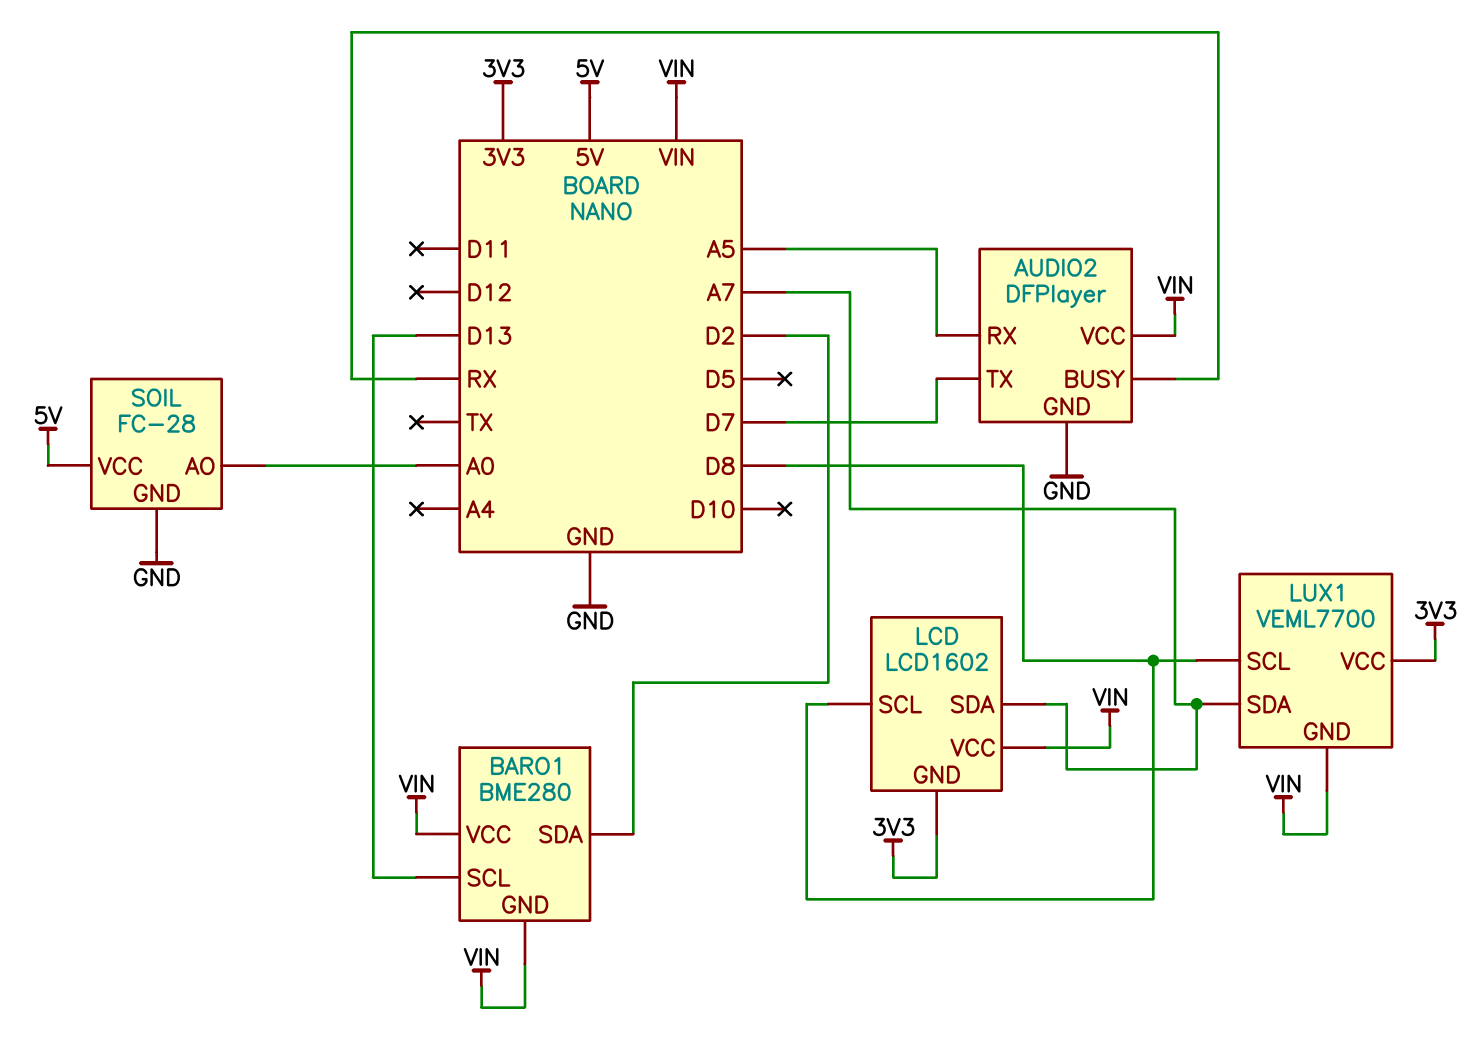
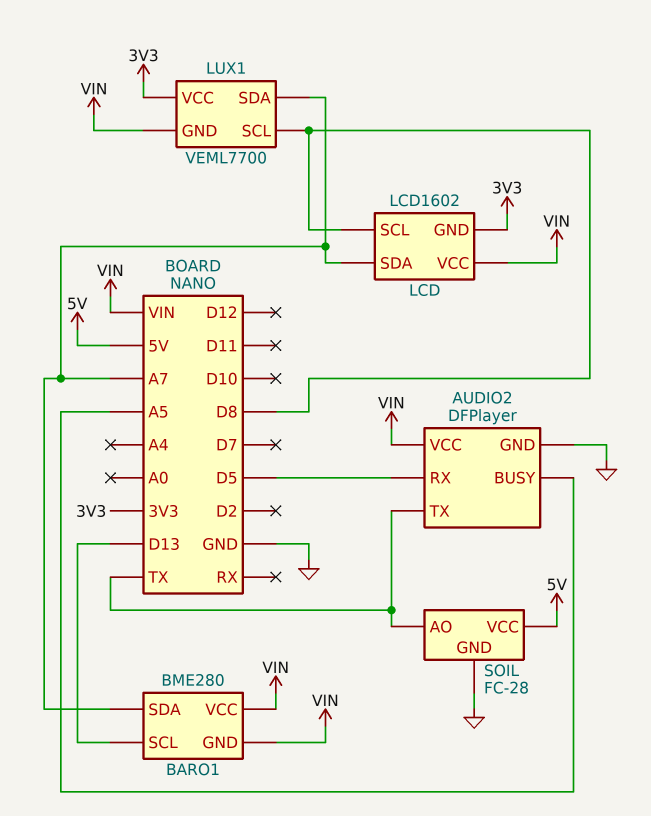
AUDIO2 pin BUSY: RX -> A5
AUDIO2 pin RX: A5 -> D5
AUDIO2 pin TX: D7 -> TX
BARO1 pin SDA: D2 -> A7
SOIL pin AO: A0 -> TX

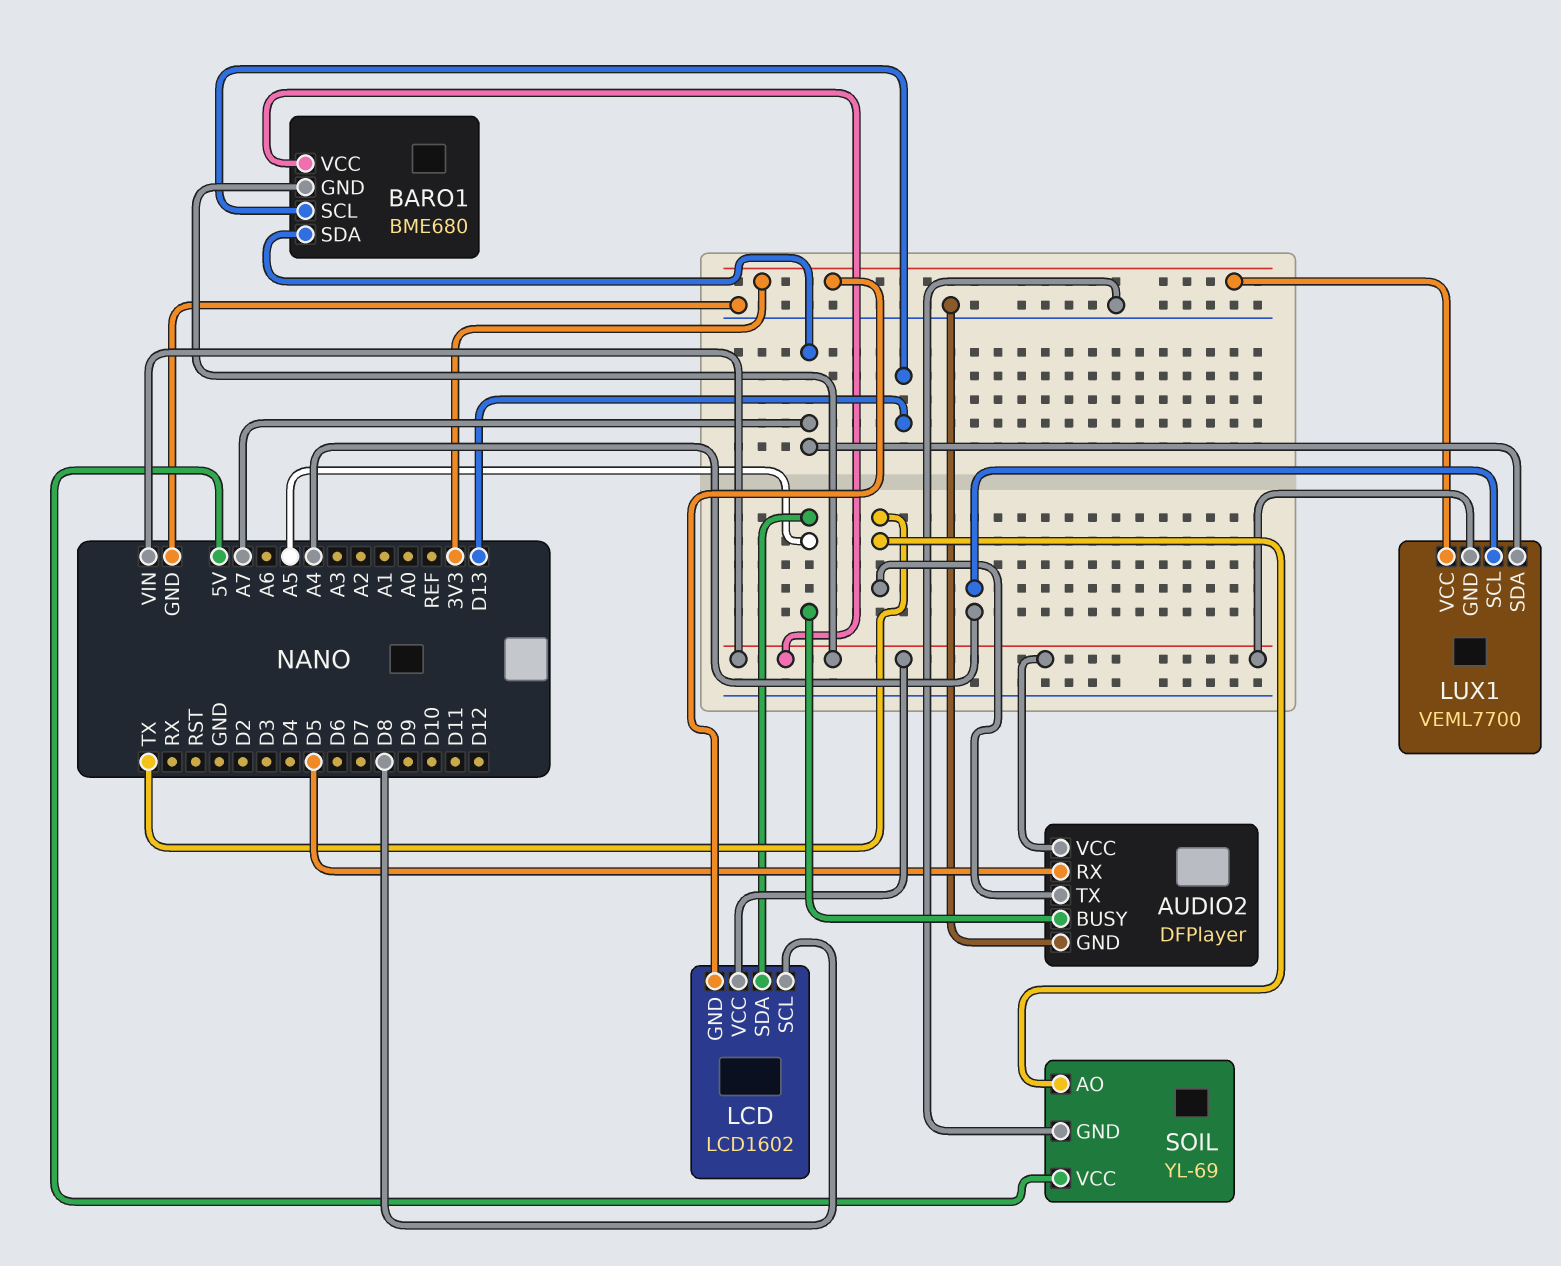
BARO1: BME280 -> BME680
LCD pin SDA: A7 -> A5
LUX1 pin SCL: D8 -> A4
SOIL: FC-28 -> YL-69

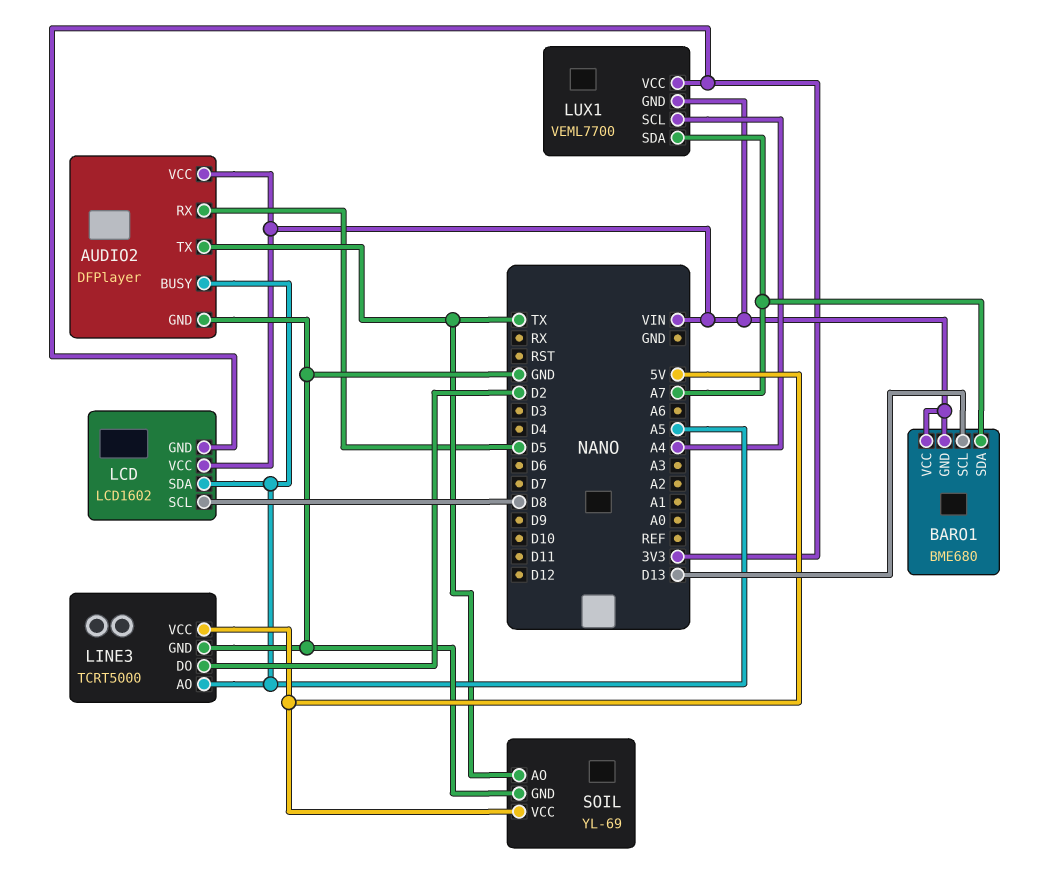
LINE3: none -> TCRT5000
LINE3 pin AO: none -> A5
LINE3 pin DO: none -> D2
LINE3 pin GND: none -> GND
LINE3 pin VCC: none -> 5V

